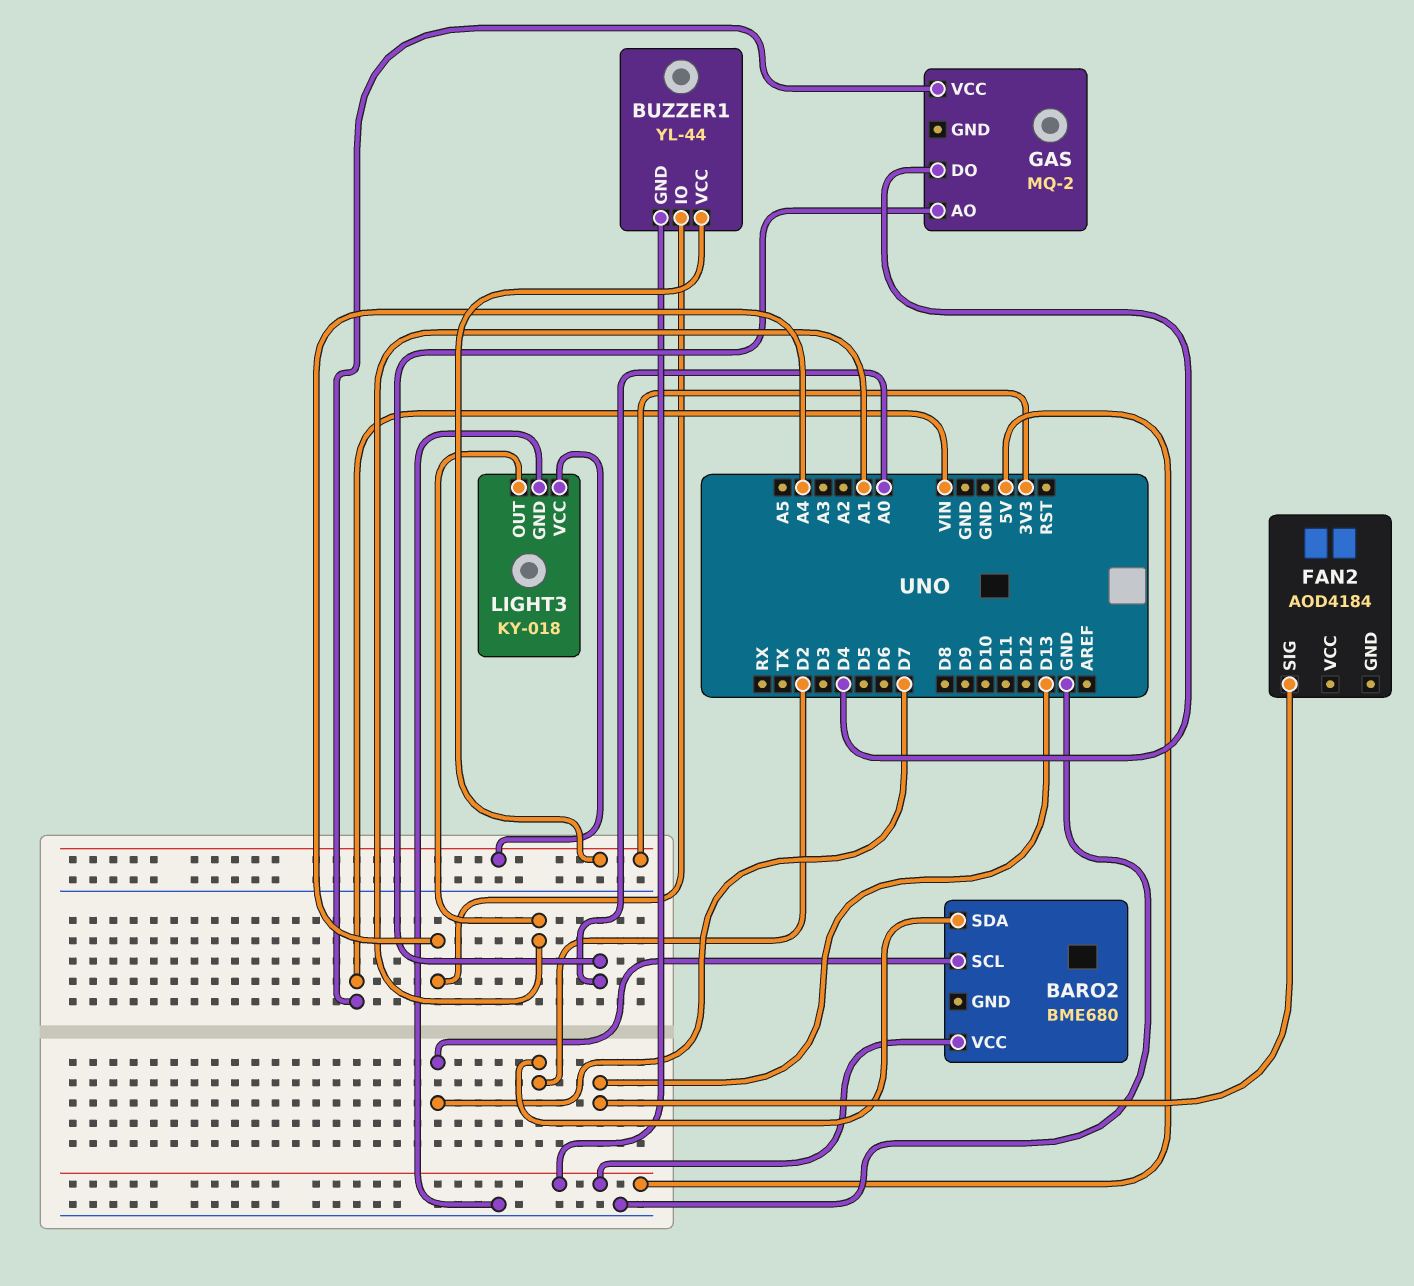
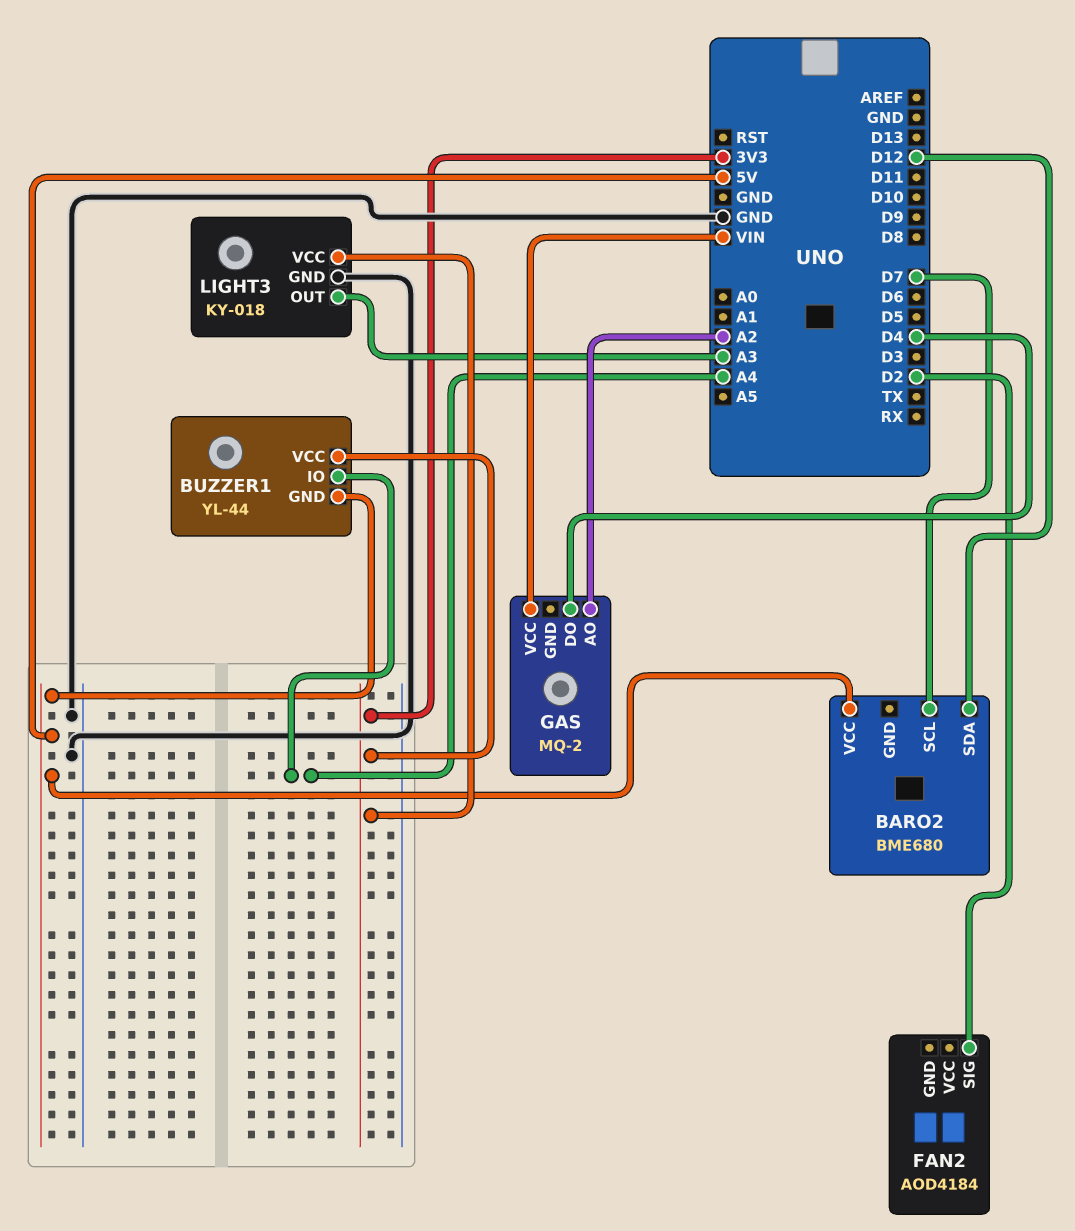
BARO2 pin SDA: D2 -> D12
FAN2 pin SIG: D13 -> D2
GAS pin AO: A0 -> A2
LIGHT3 pin OUT: A1 -> A3

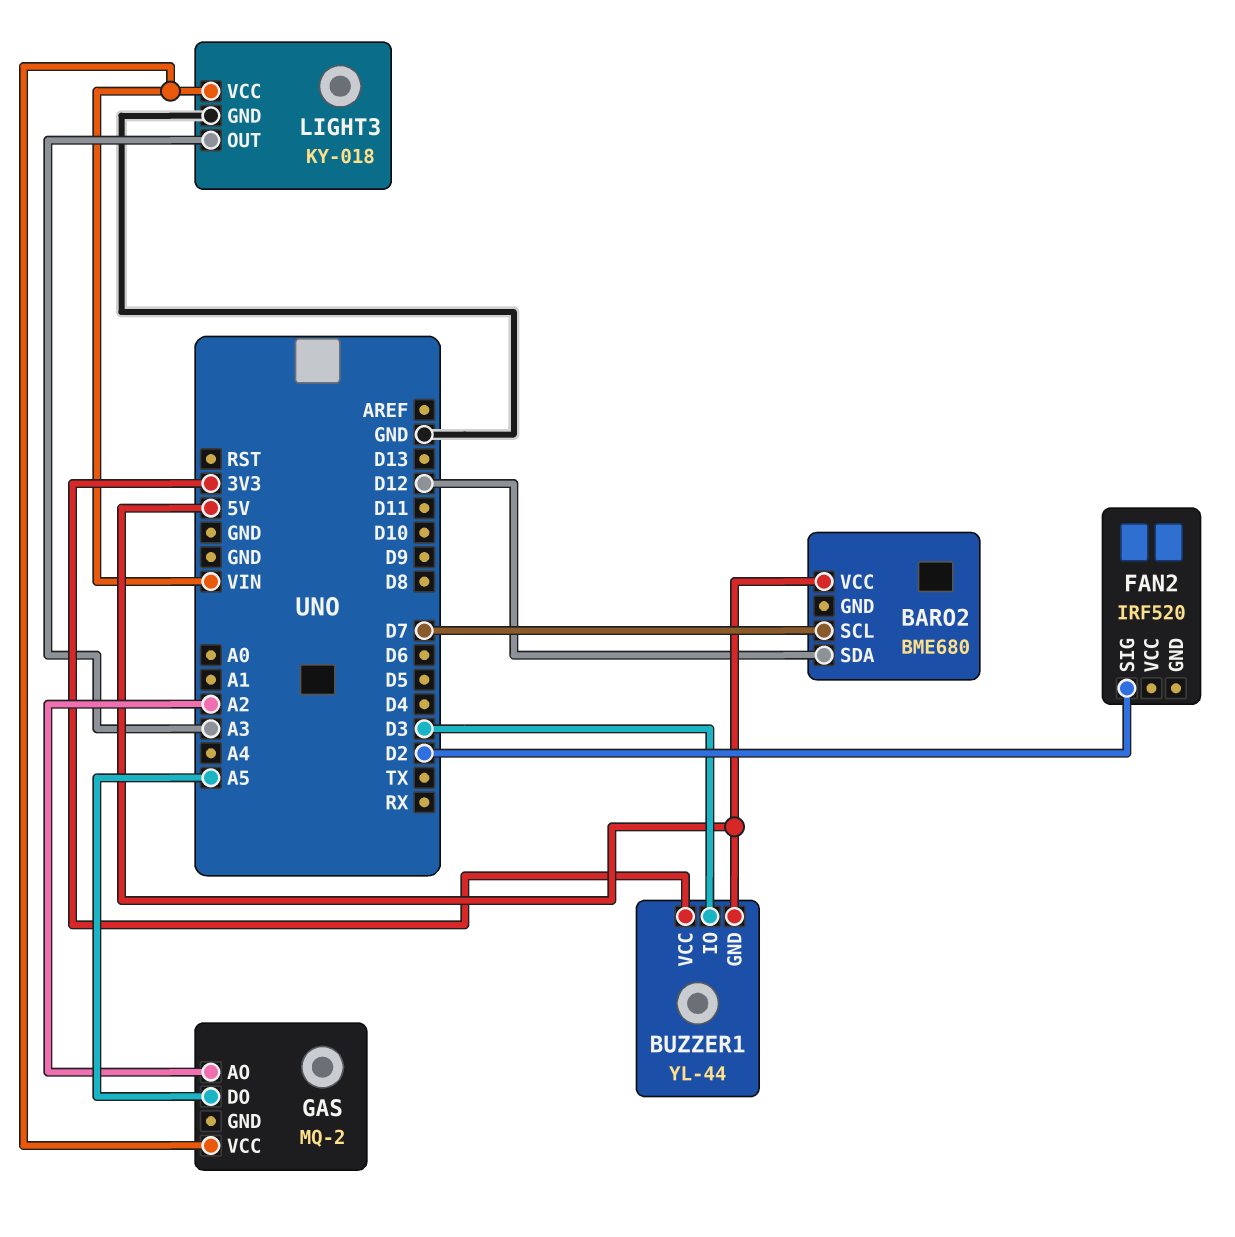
BUZZER1 pin IO: A4 -> D3
FAN2: AOD4184 -> IRF520
GAS pin DO: D4 -> A5
LIGHT3 pin VCC: 3V3 -> VIN

